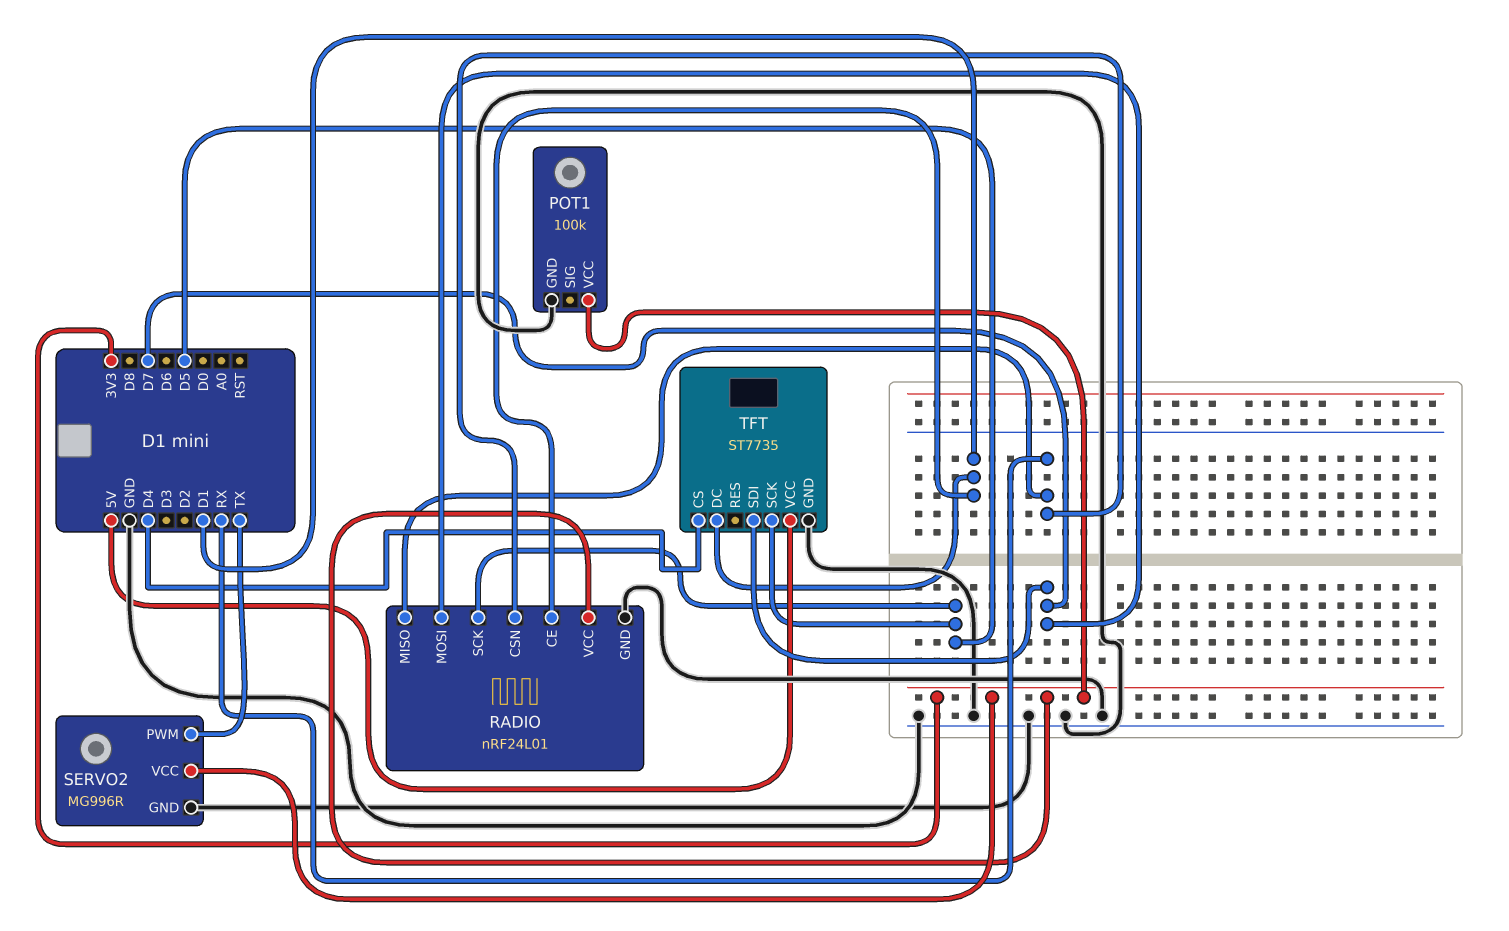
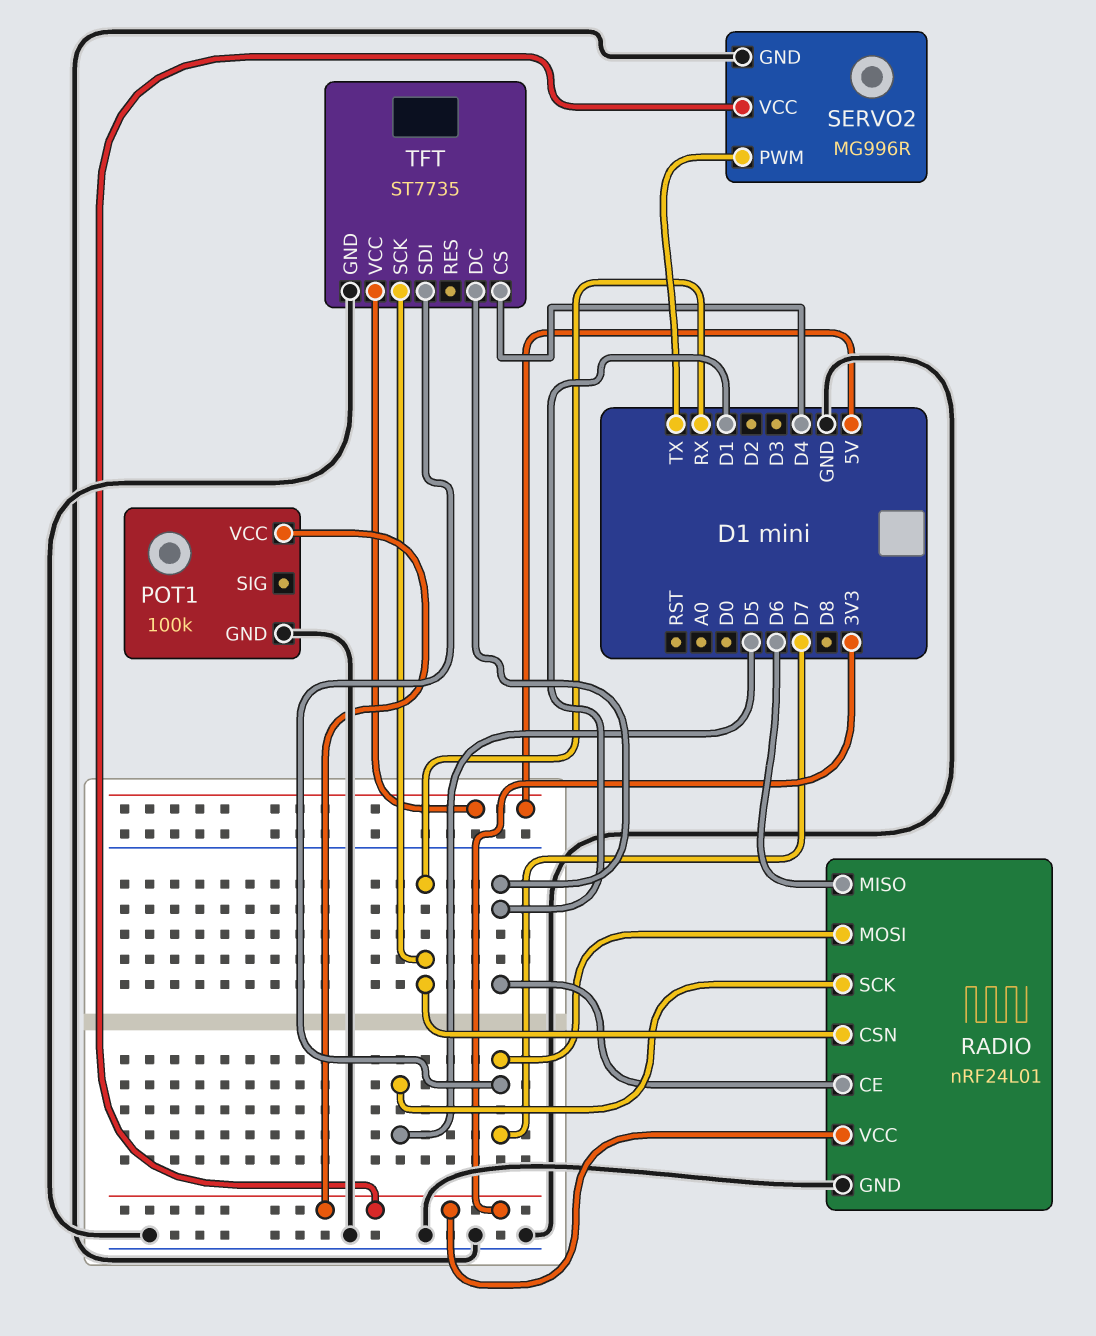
RADIO pin MISO: RX -> D6
TFT pin SCK: D5 -> RX

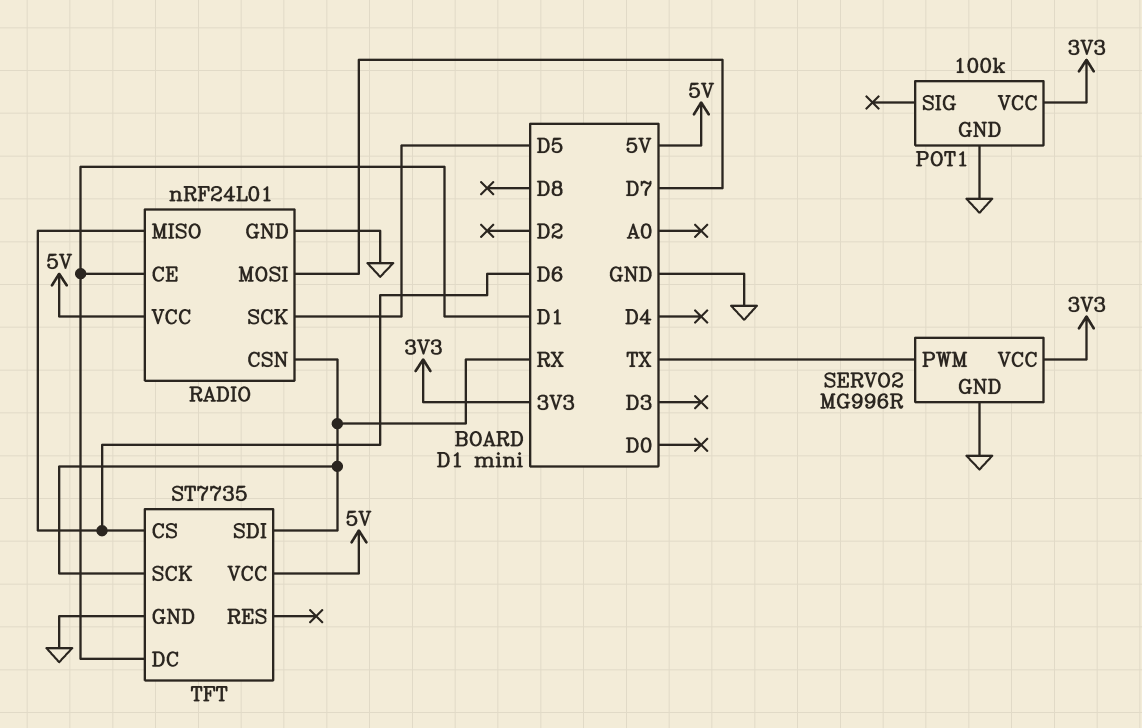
RADIO pin VCC: 3V3 -> 5V
TFT pin CS: D4 -> D6
TFT pin SDI: D7 -> RX

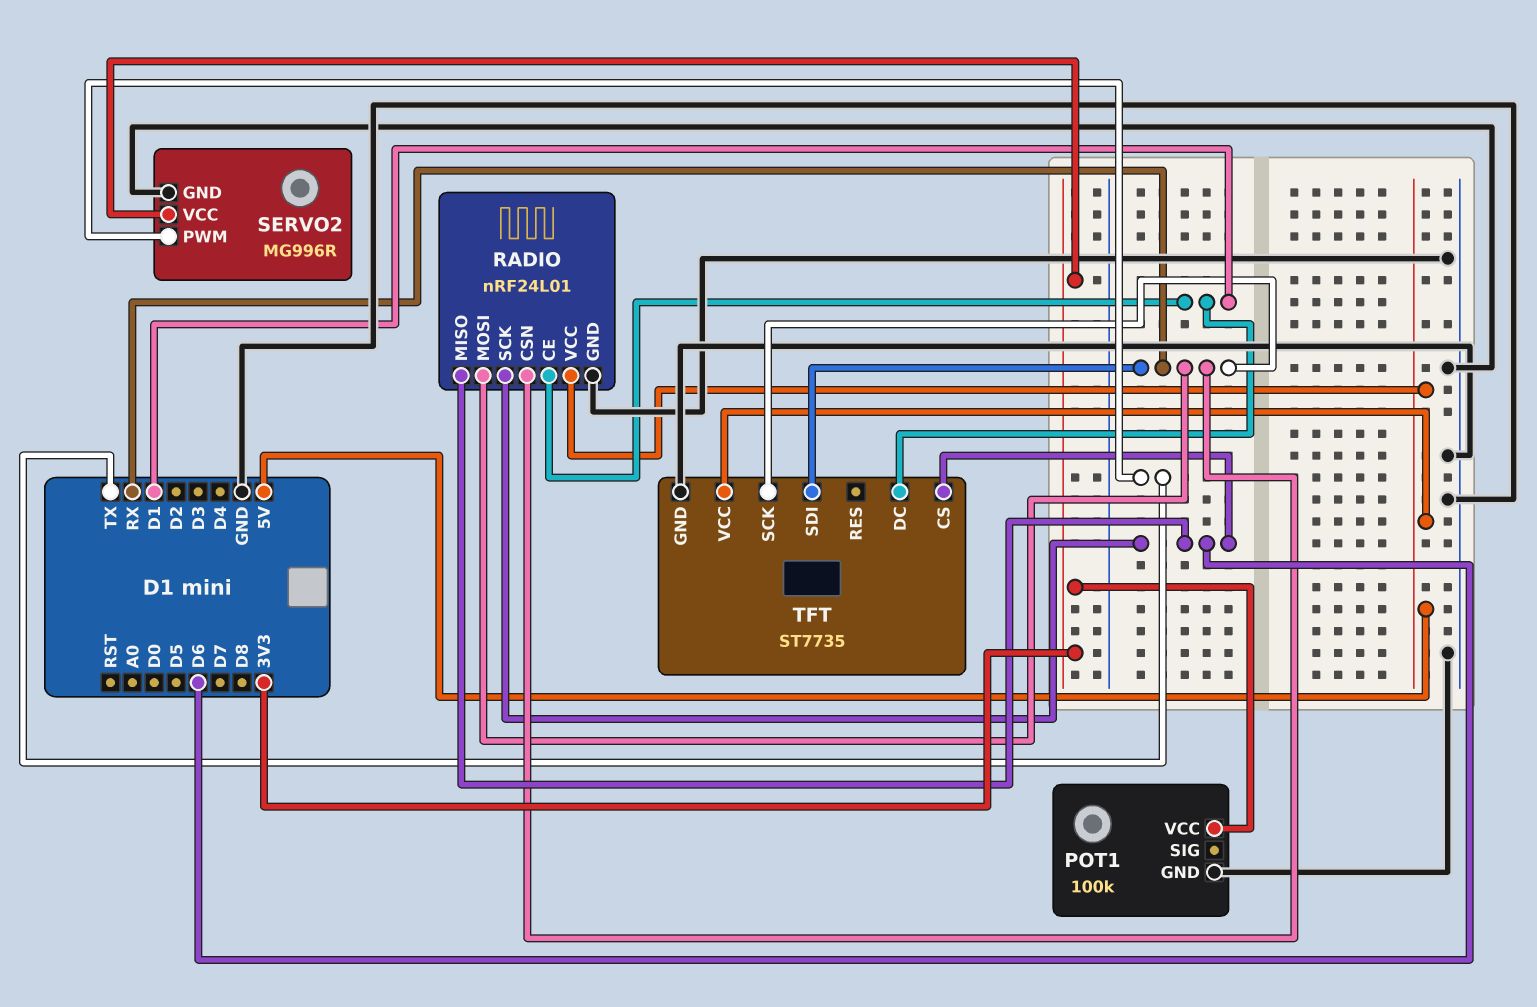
RADIO pin MOSI: D7 -> RX
RADIO pin SCK: D5 -> D6

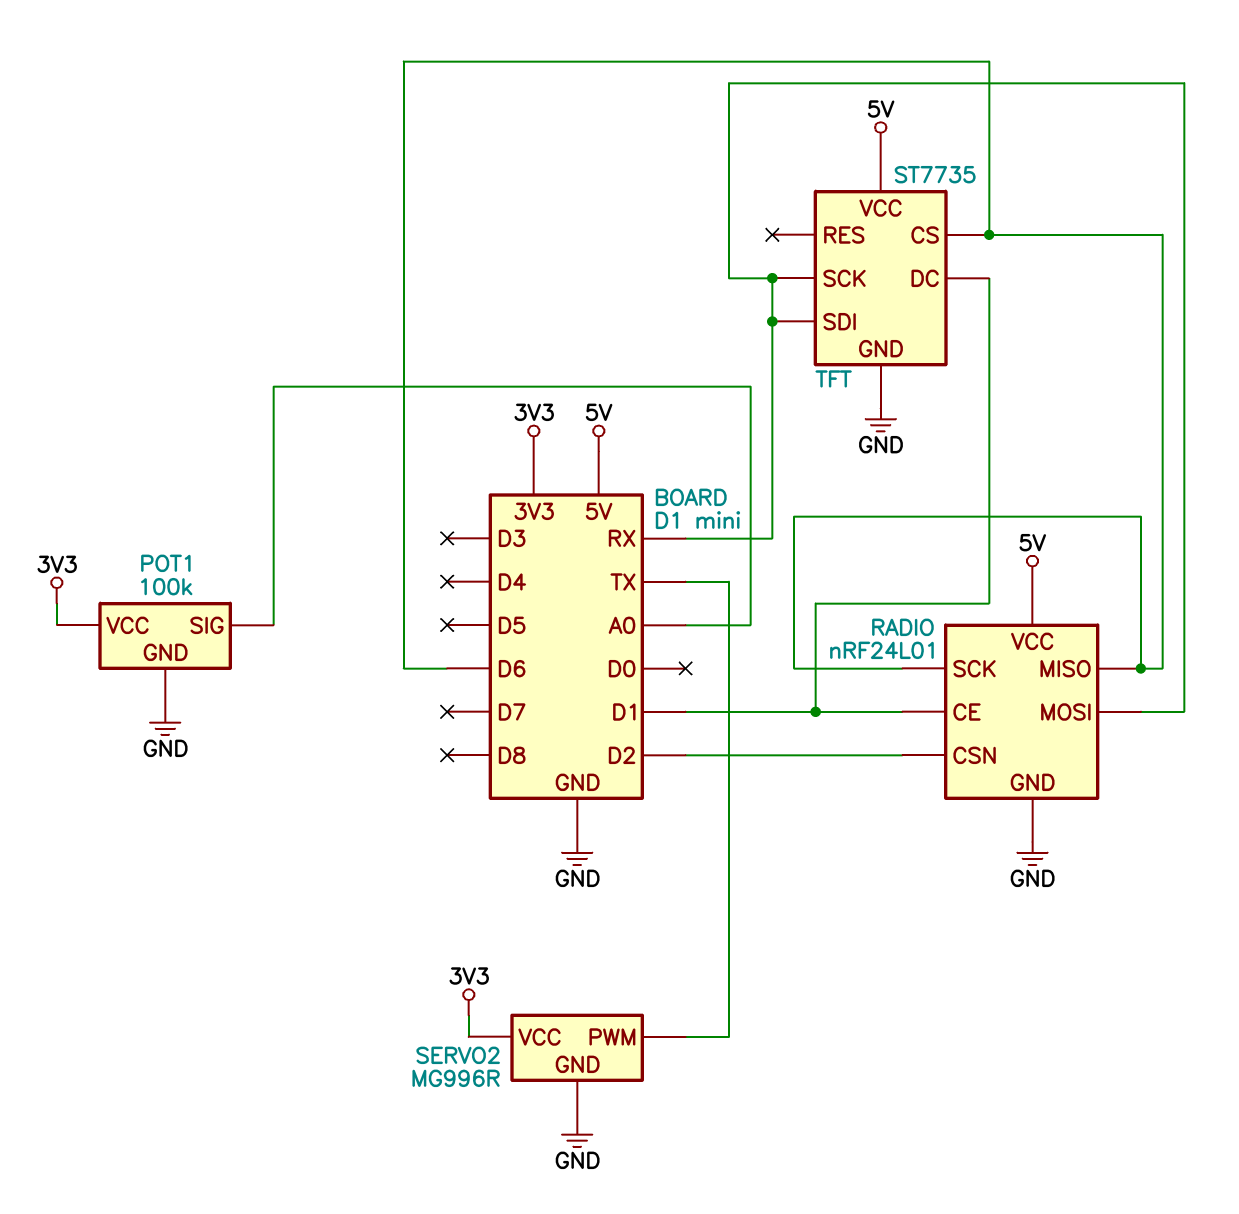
POT1 pin SIG: none -> A0
RADIO pin CSN: RX -> D2

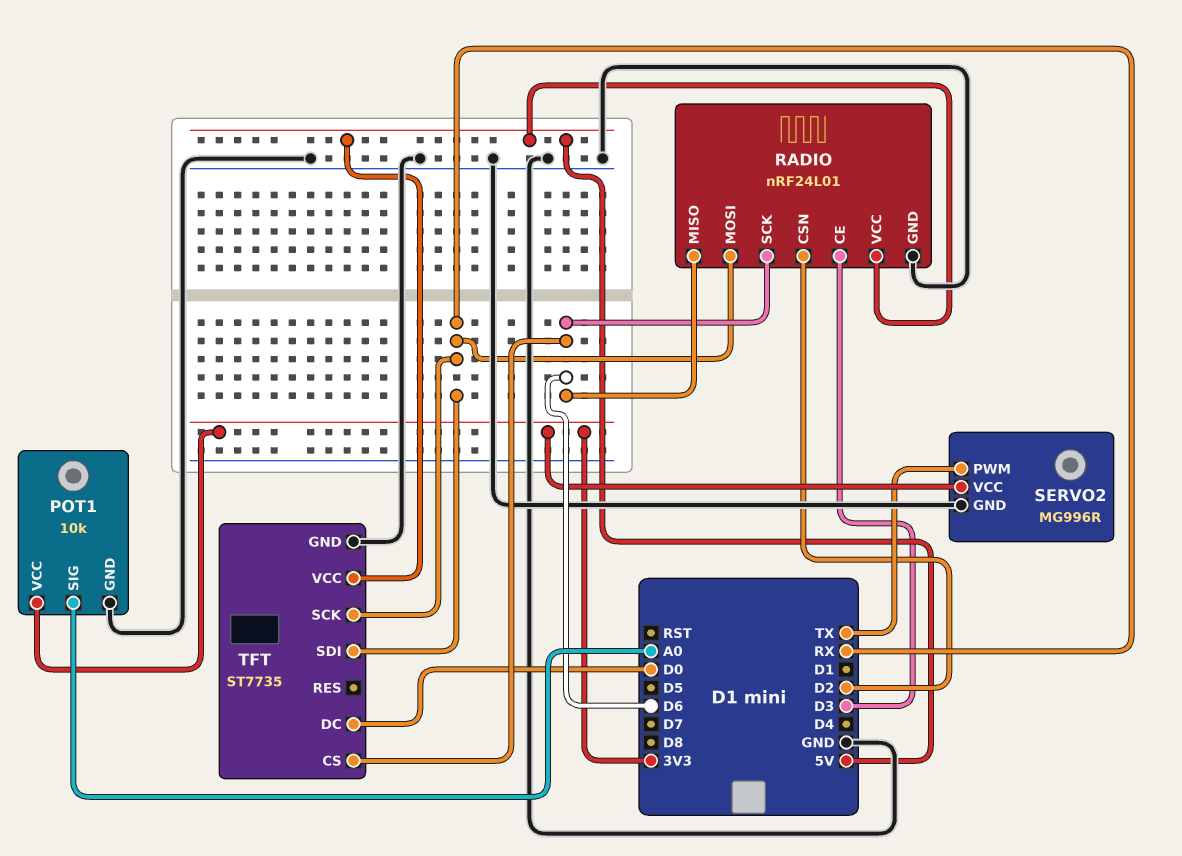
POT1: 100k -> 10k
RADIO pin CE: D1 -> D3
TFT pin DC: D1 -> D0

